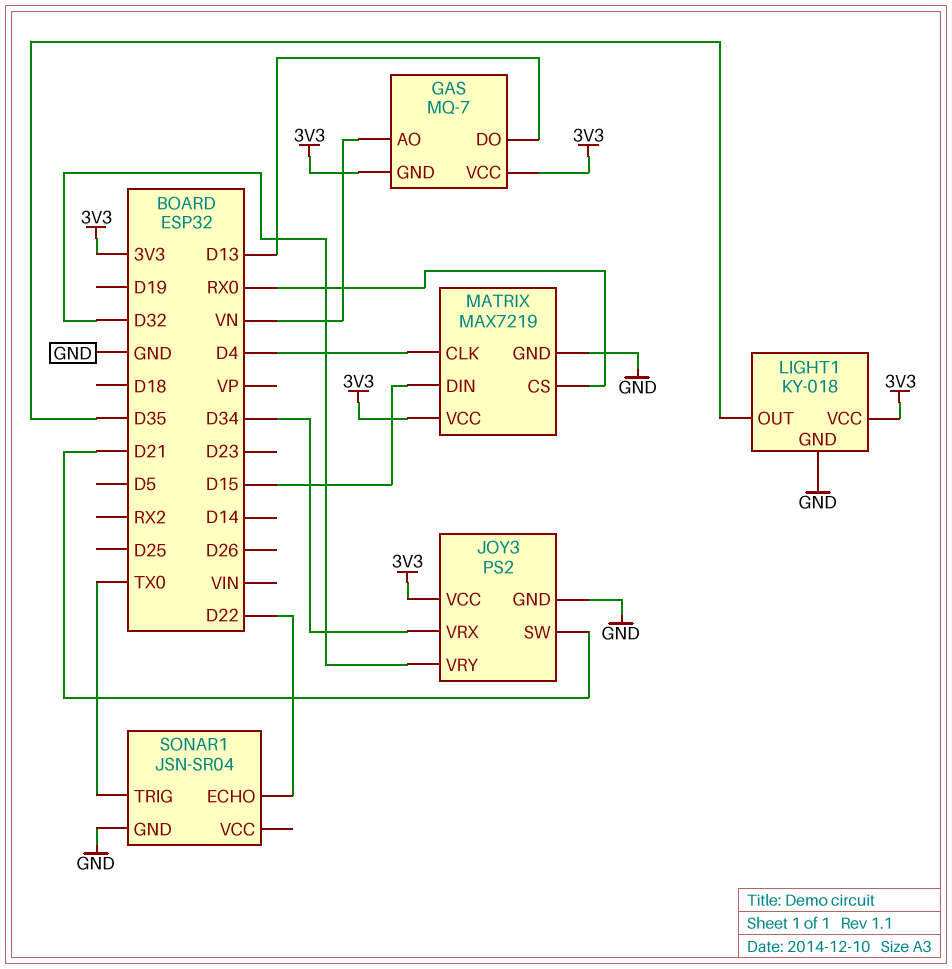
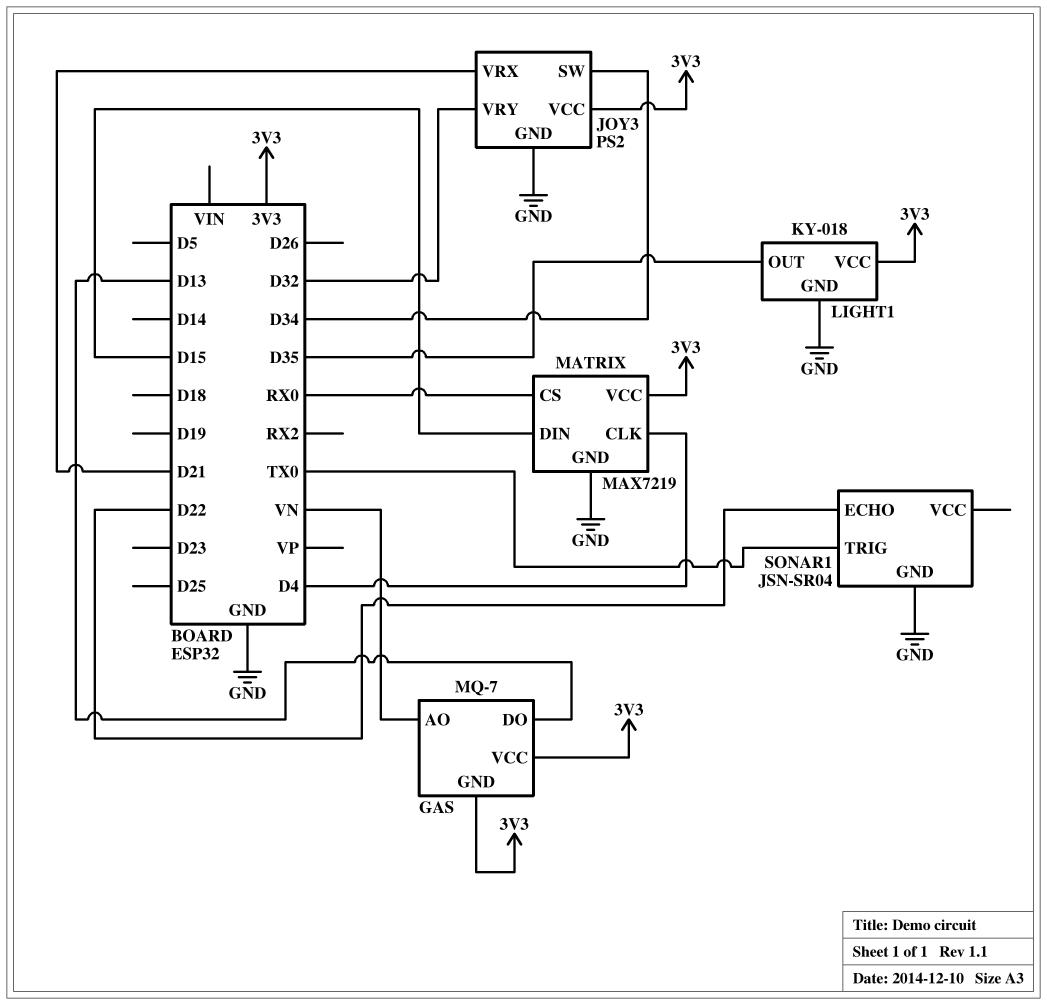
JOY3 pin SW: D21 -> D34
JOY3 pin VRX: D34 -> D21

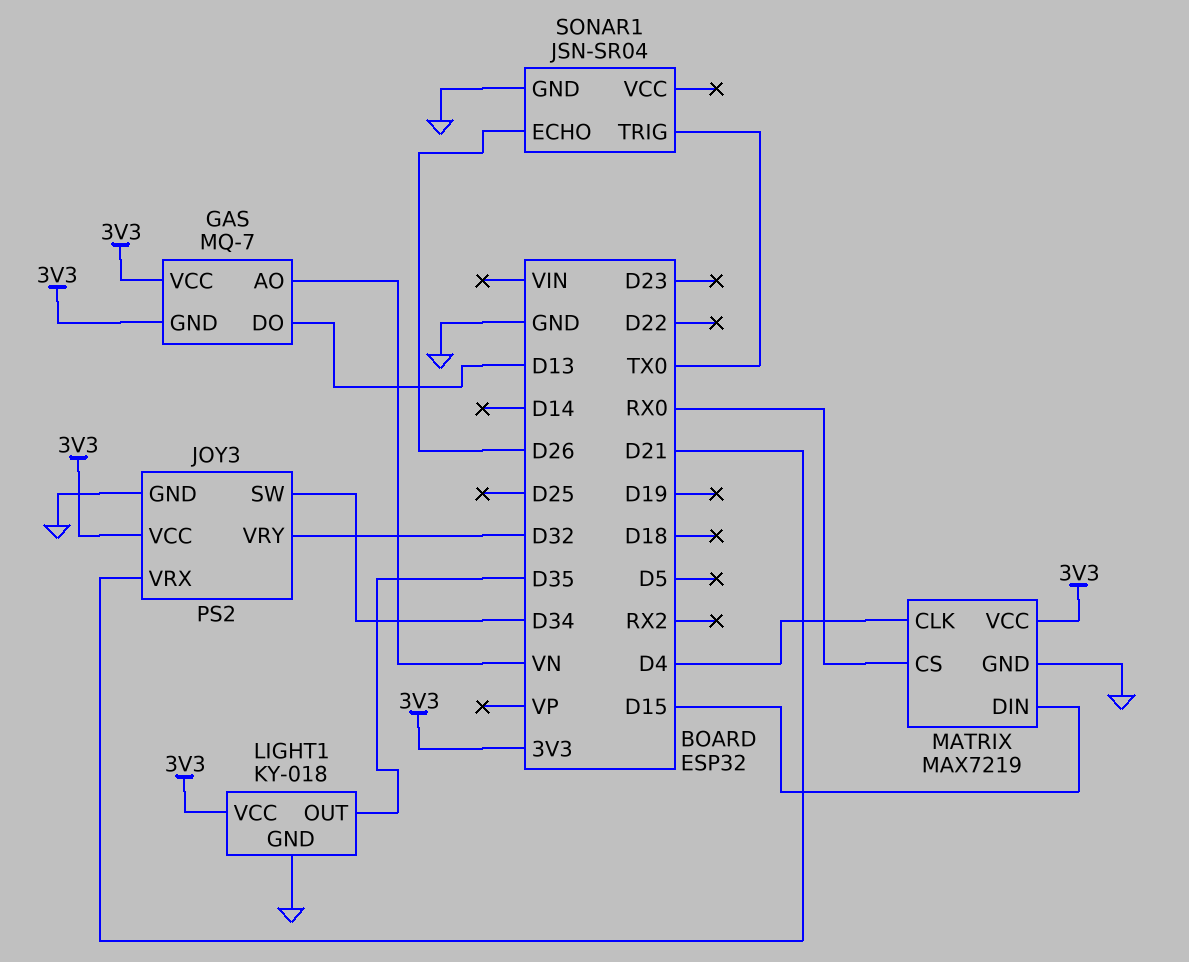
SONAR1 pin ECHO: D22 -> D26

